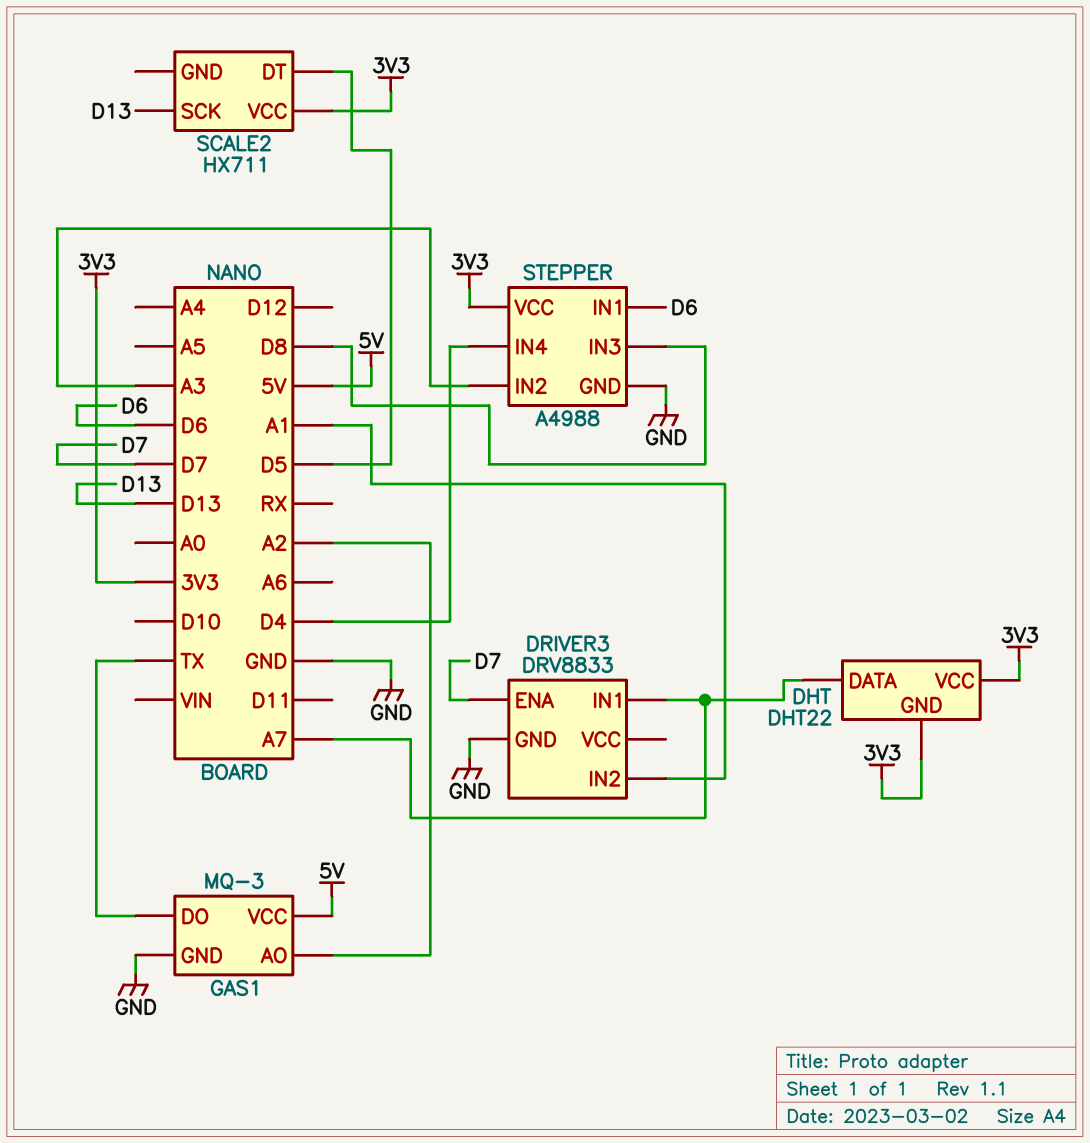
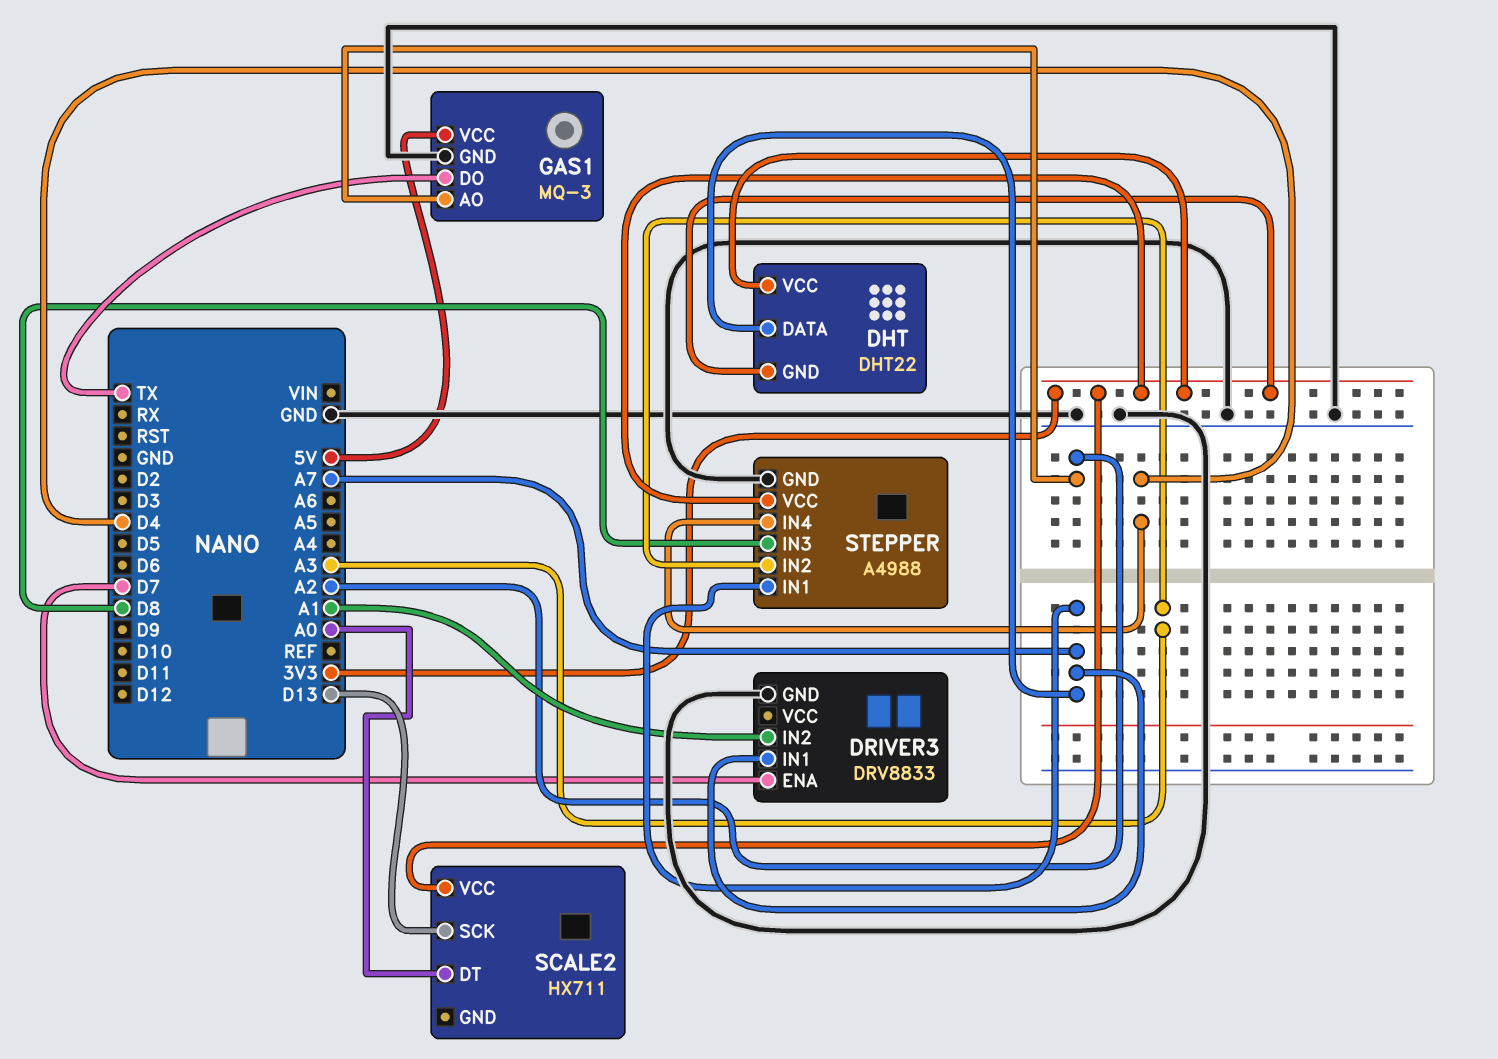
SCALE2 pin DT: D5 -> A0
STEPPER pin IN1: D6 -> A7

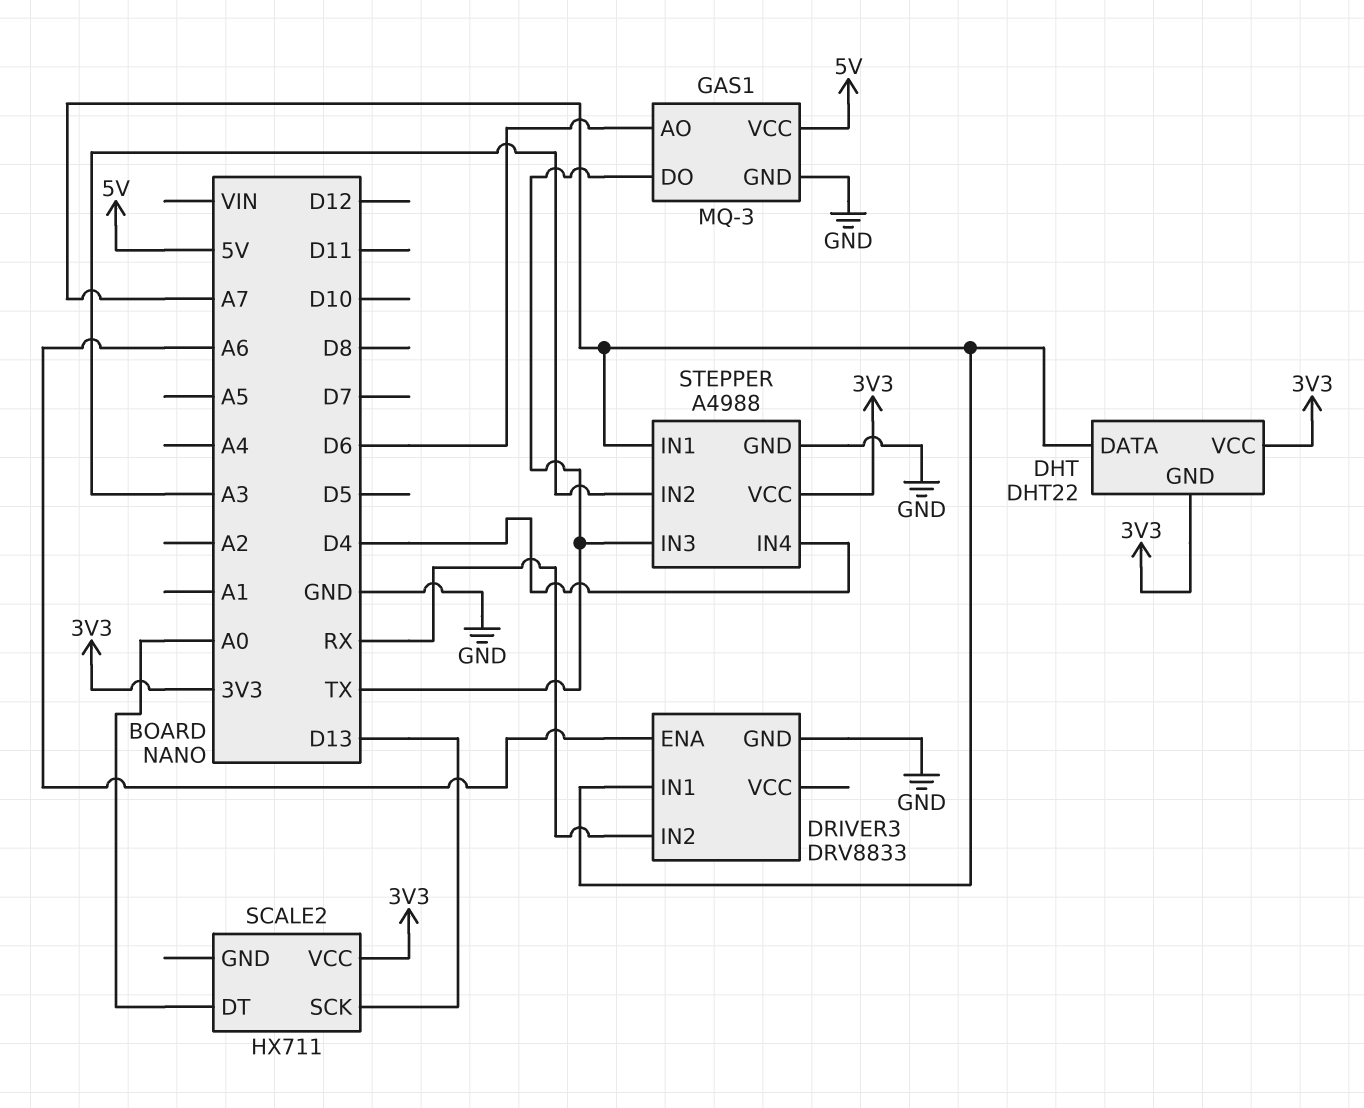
DRIVER3 pin ENA: D7 -> A6
DRIVER3 pin IN2: A1 -> RX
GAS1 pin AO: A2 -> D6
STEPPER pin IN3: D8 -> TX

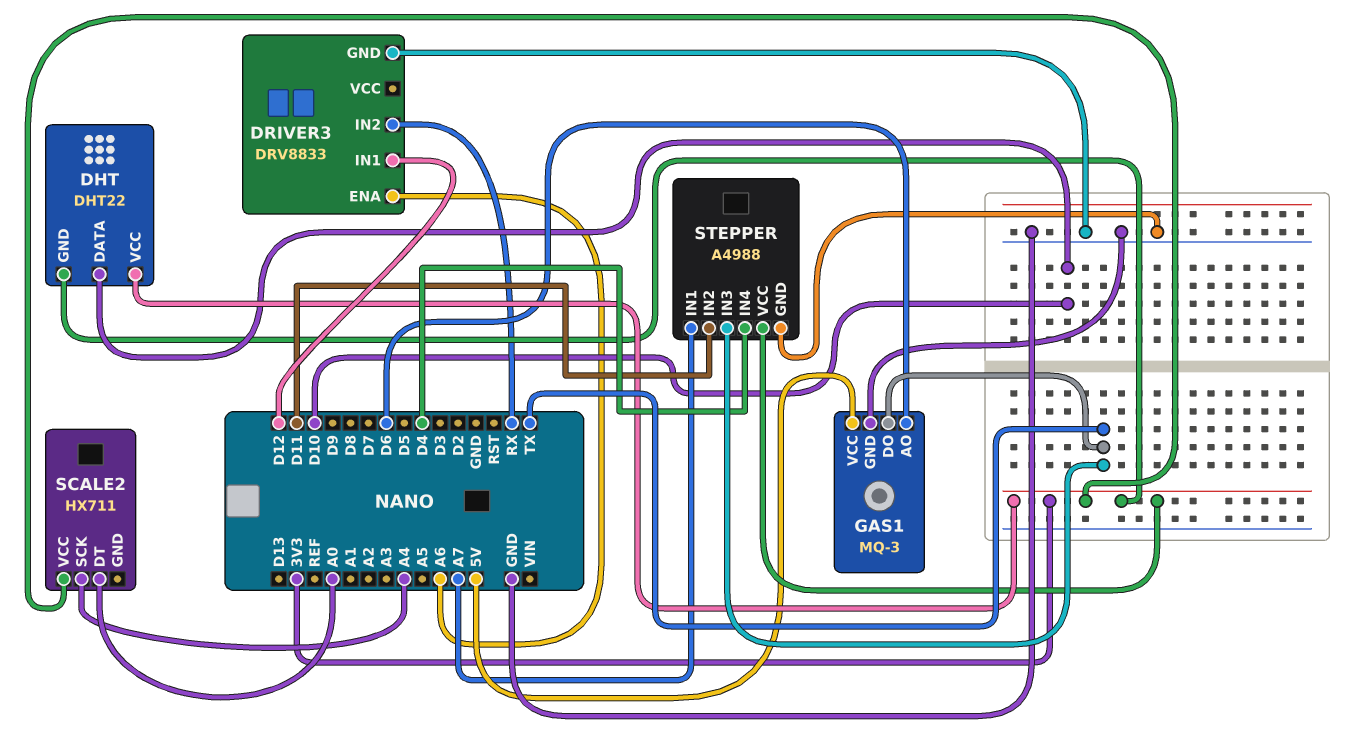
DHT pin DATA: A7 -> D10
DRIVER3 pin IN1: A7 -> D12
SCALE2 pin SCK: D13 -> A4
STEPPER pin IN2: A3 -> D11

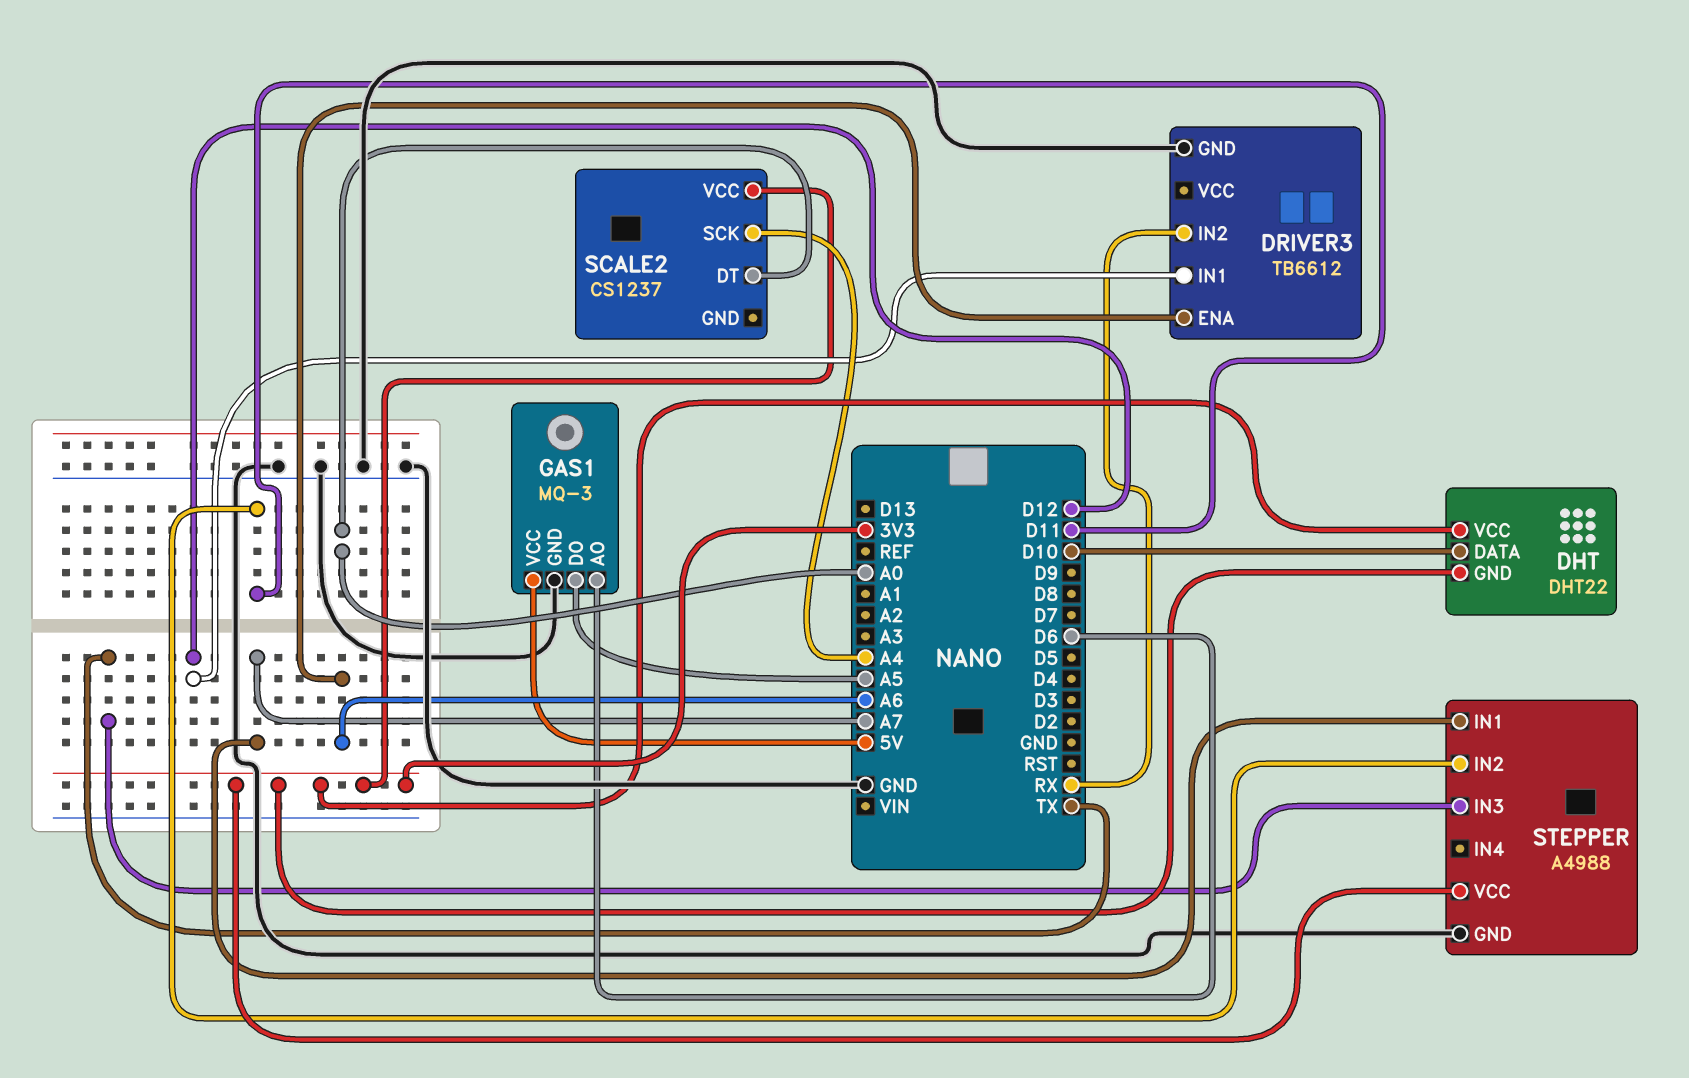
DRIVER3: DRV8833 -> TB6612
GAS1 pin DO: TX -> A5
SCALE2: HX711 -> CS1237
STEPPER pin IN4: D4 -> none

